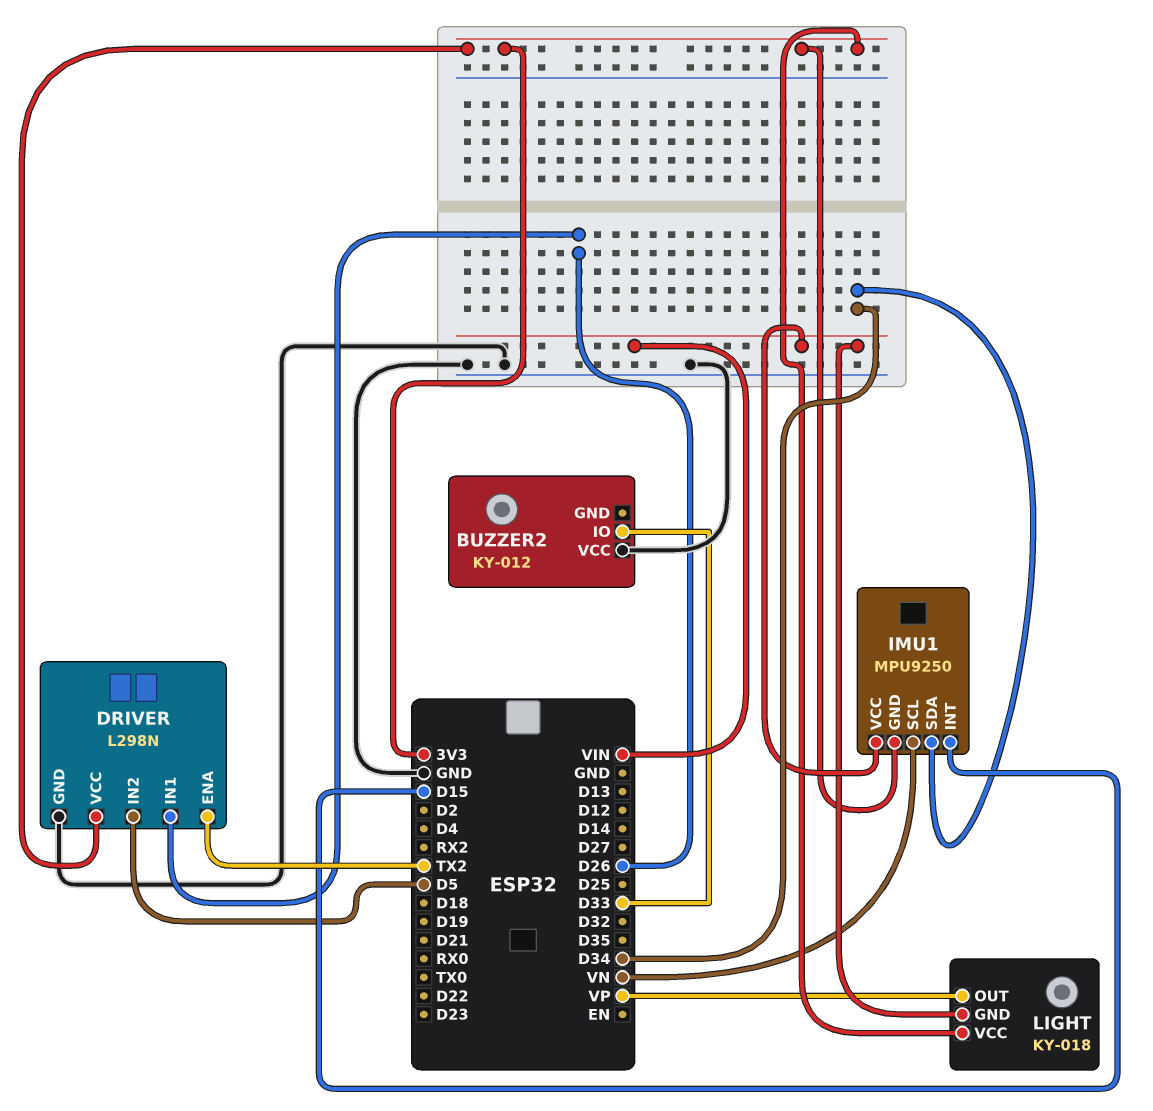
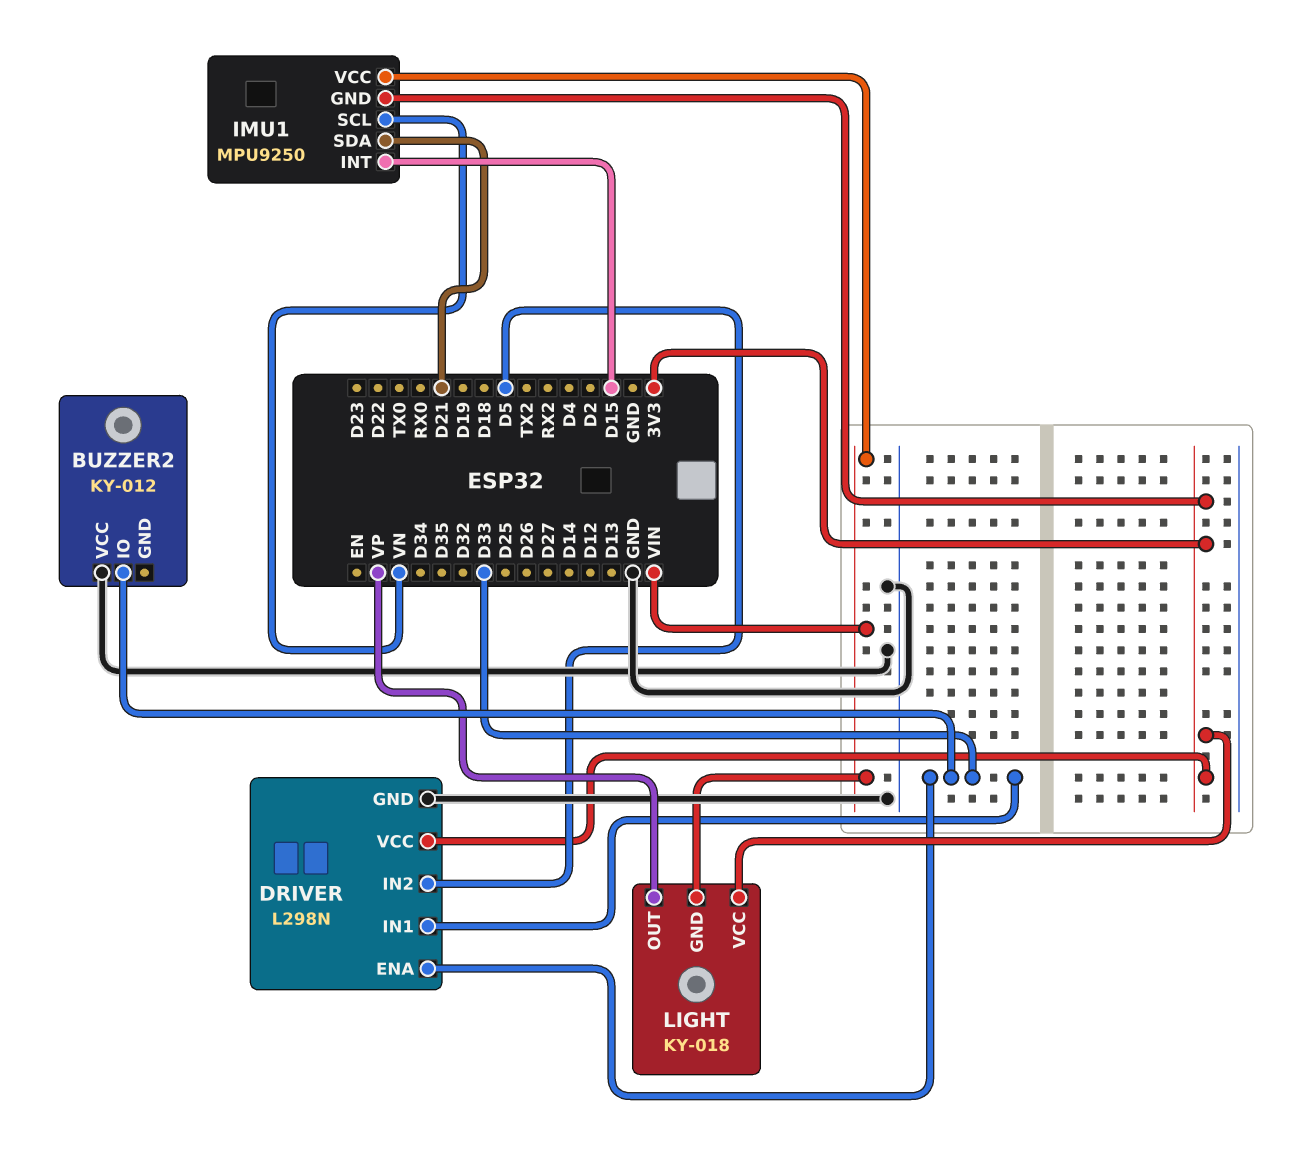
DRIVER pin ENA: TX2 -> D33
DRIVER pin IN1: D26 -> D33
IMU1 pin SDA: D34 -> D21

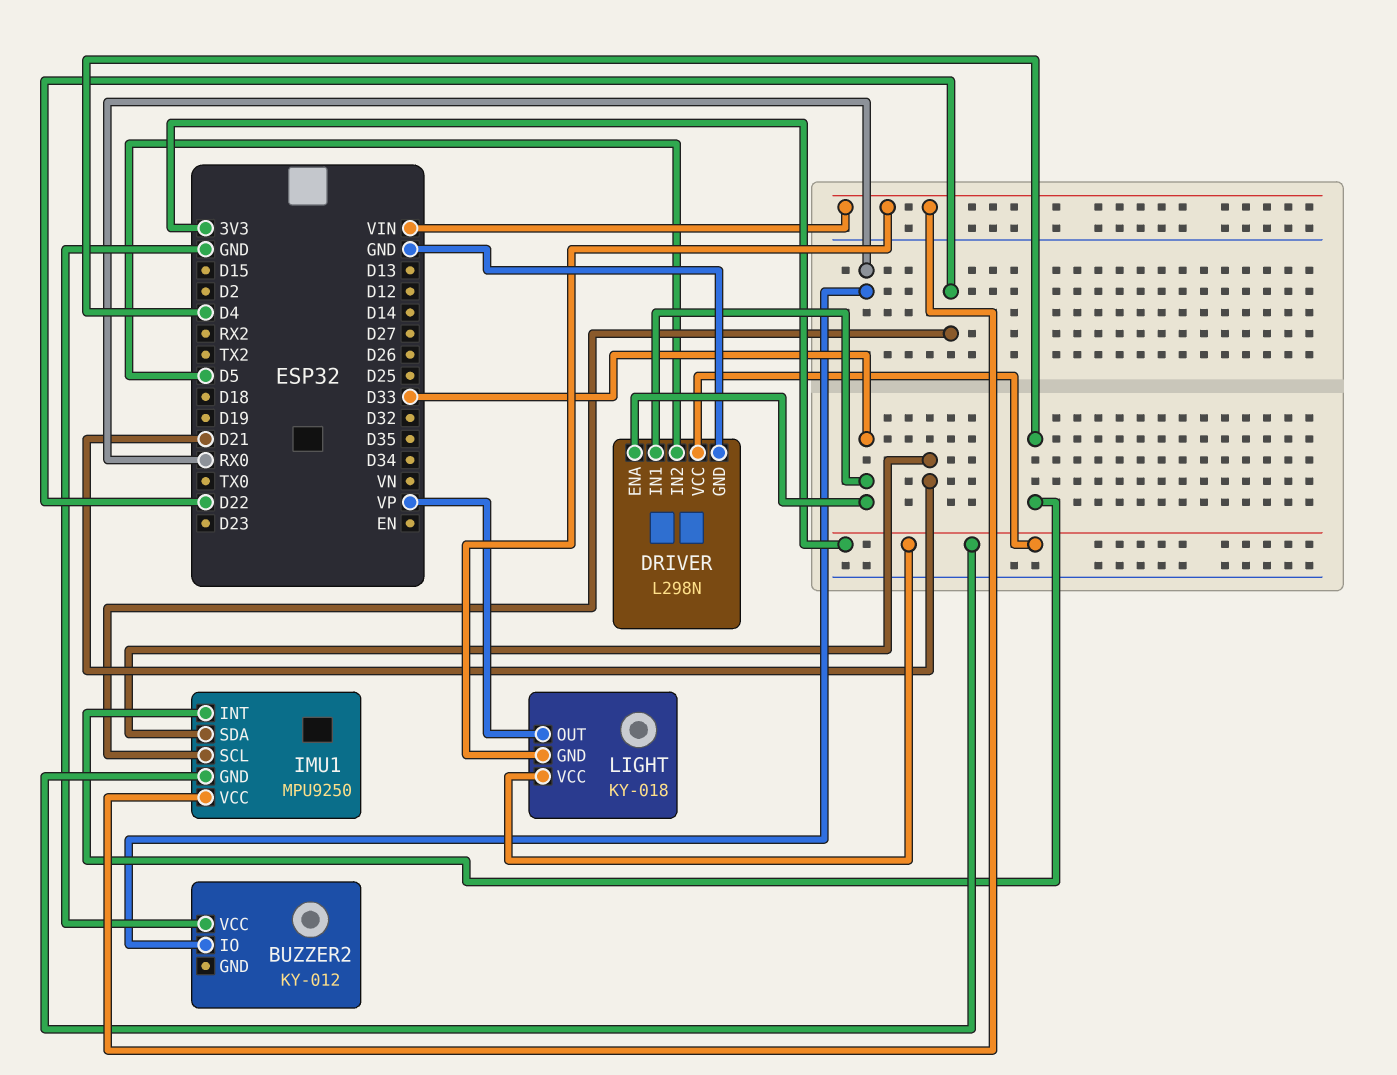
BUZZER2 pin IO: D33 -> RX0
IMU1 pin INT: D15 -> D4
IMU1 pin SCL: VN -> D22

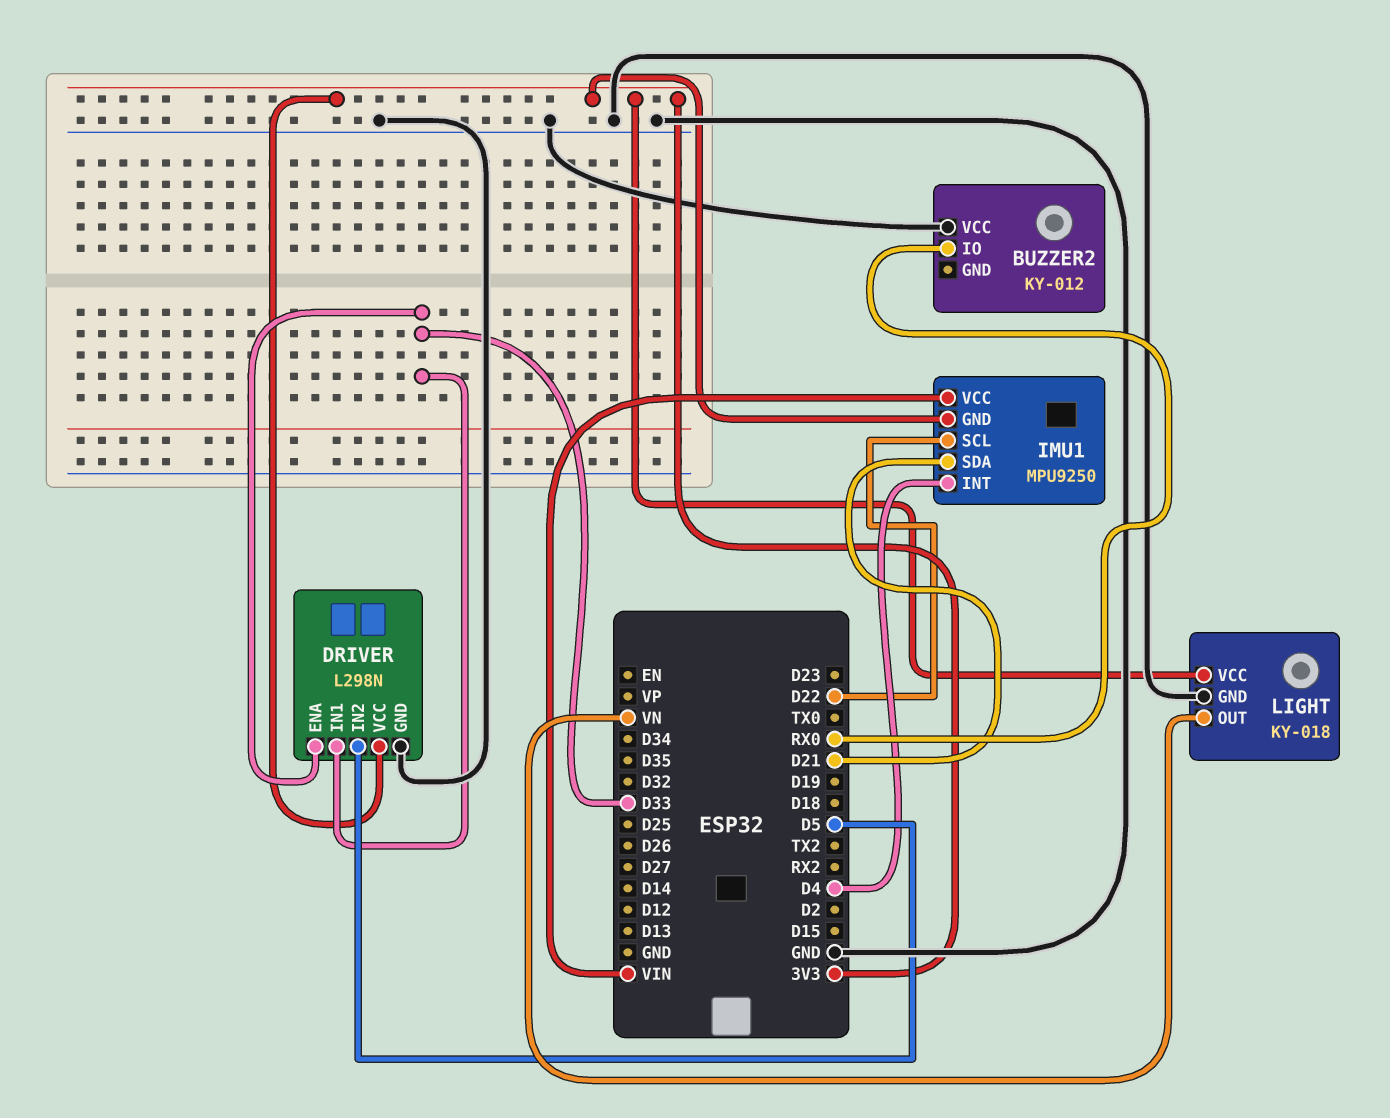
LIGHT pin GND: VIN -> GND
LIGHT pin OUT: VP -> VN

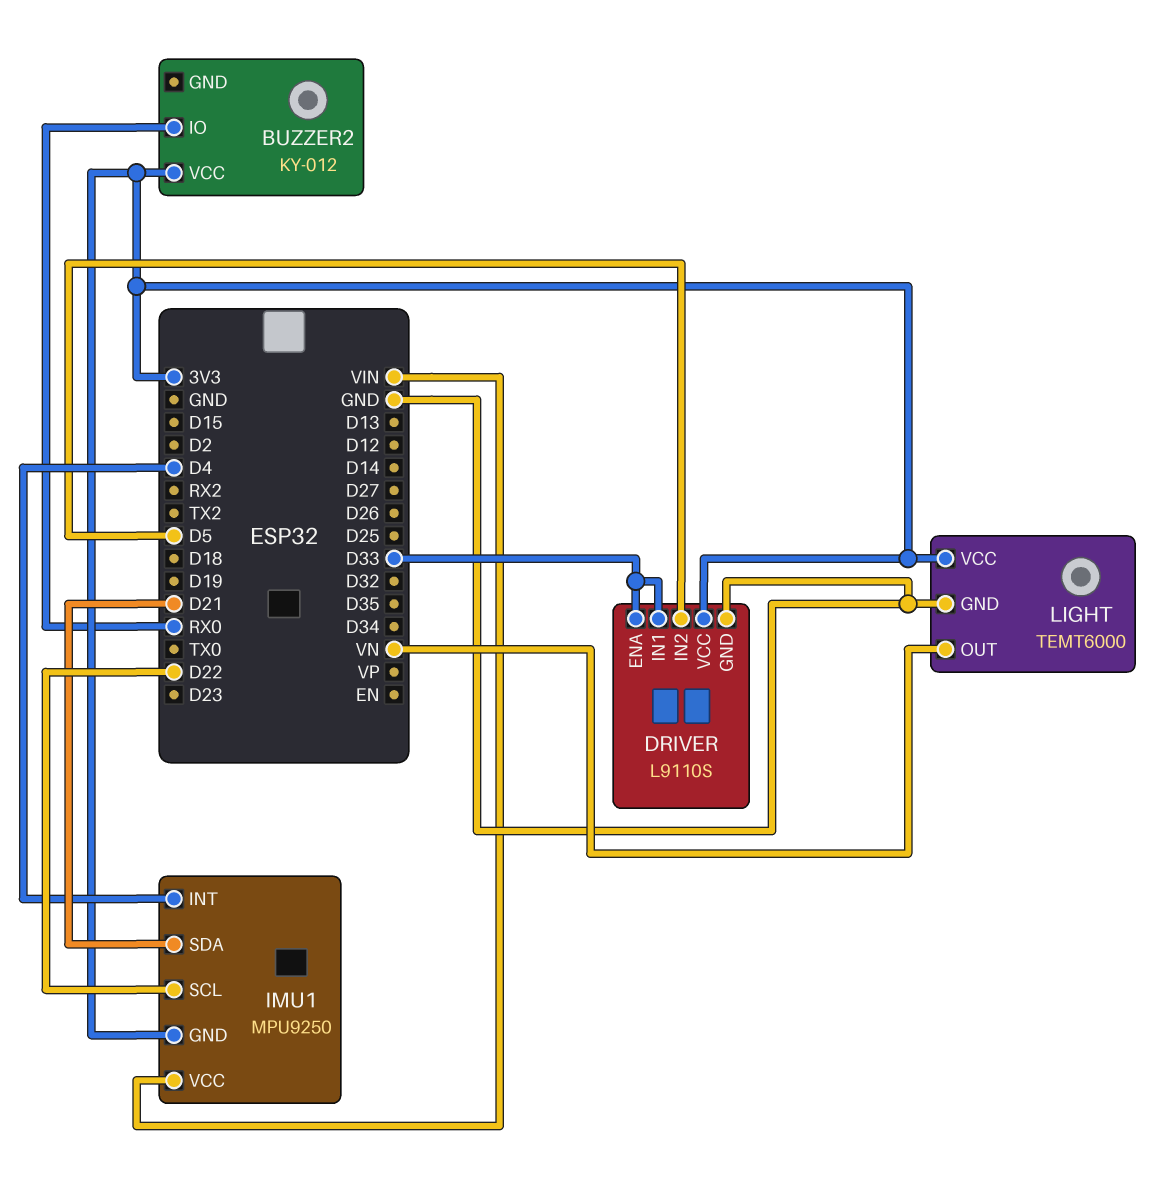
BUZZER2 pin VCC: GND -> 3V3
DRIVER: L298N -> L9110S
LIGHT: KY-018 -> TEMT6000

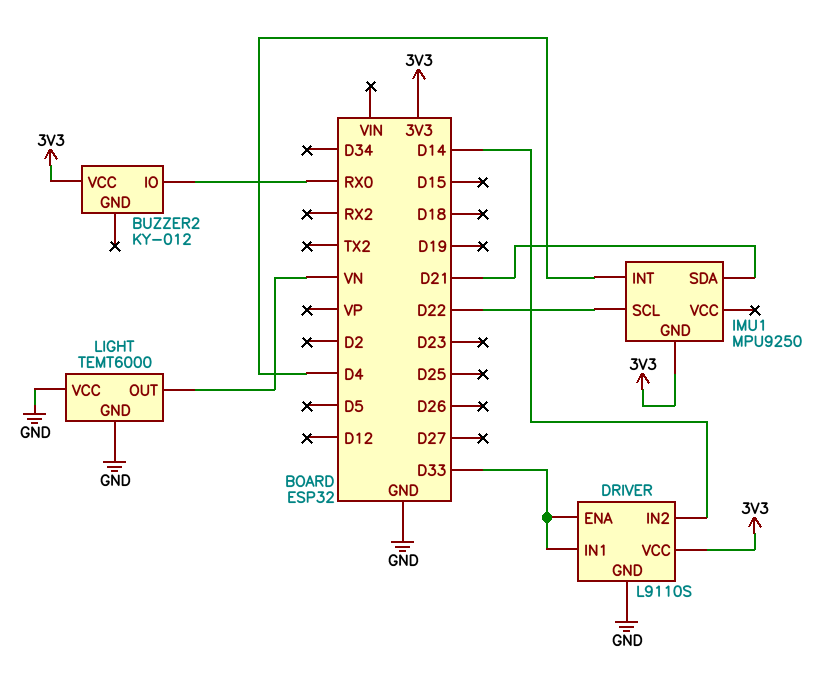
DRIVER pin IN2: D5 -> D14
IMU1 pin VCC: VIN -> none
LIGHT pin VCC: 3V3 -> GND

